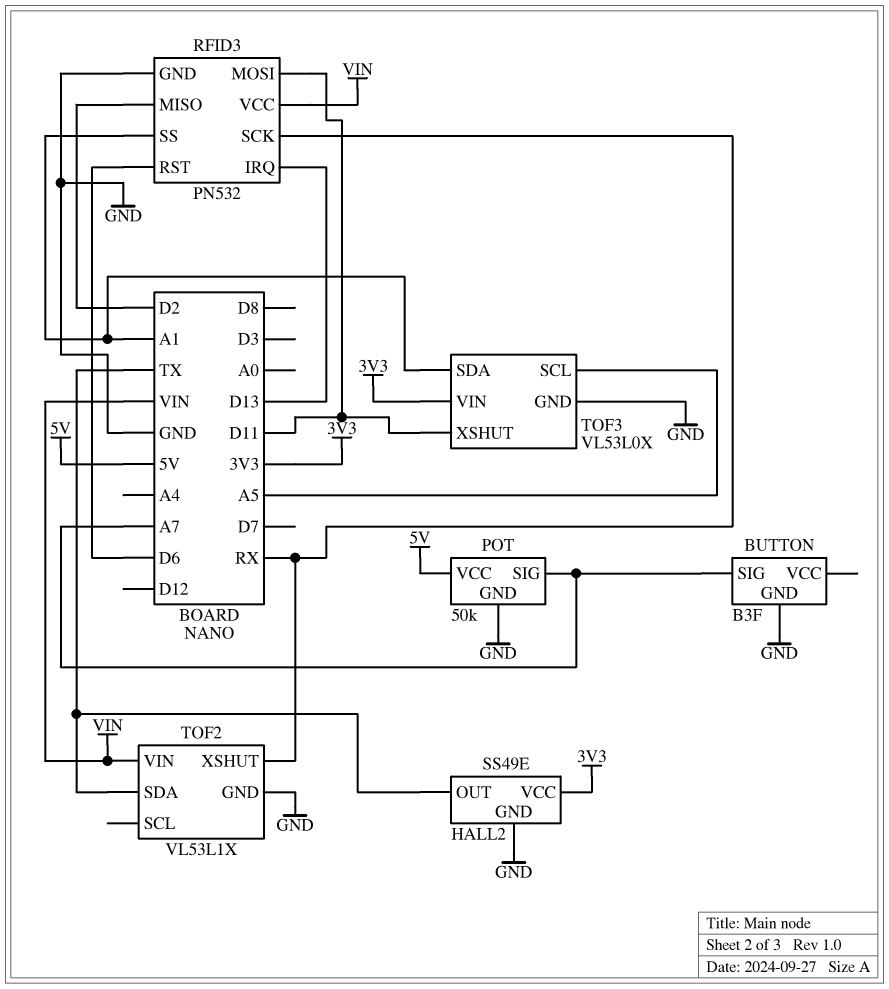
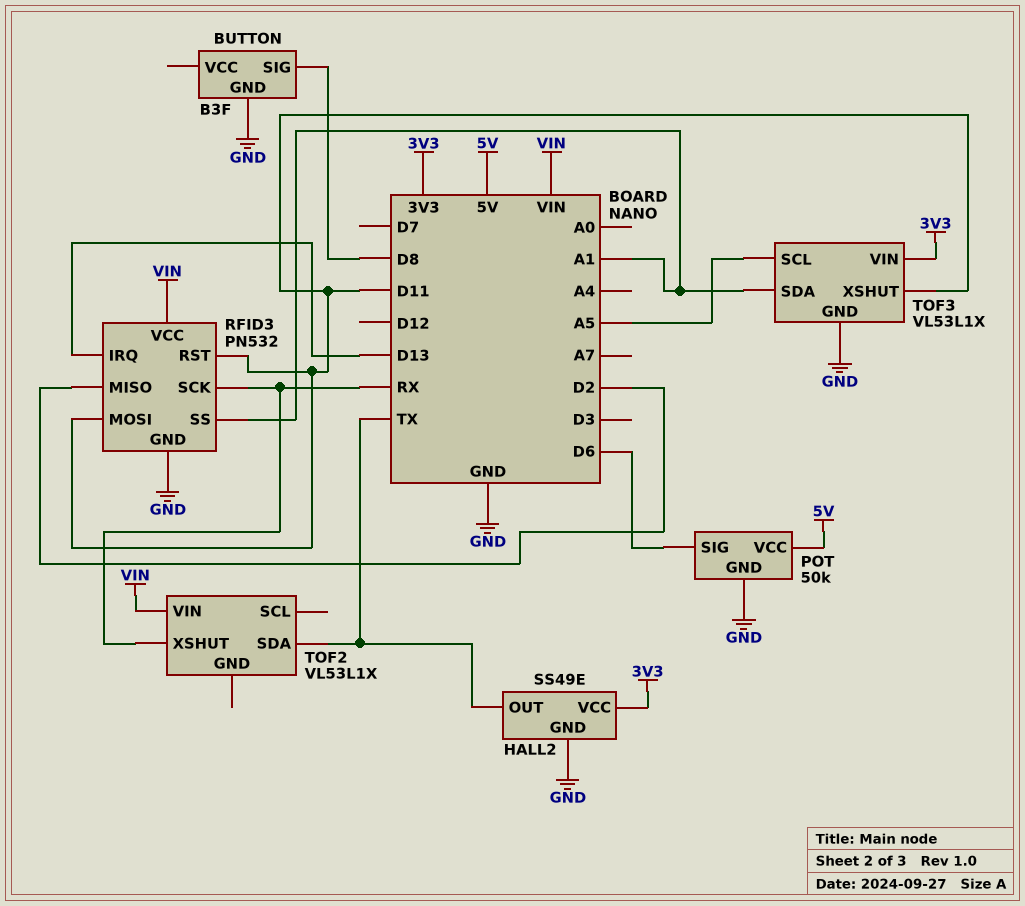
BUTTON pin SIG: A7 -> D8
POT pin SIG: A7 -> D6
RFID3 pin RST: D6 -> D11
TOF2 pin GND: GND -> none
TOF3: VL53L0X -> VL53L1X

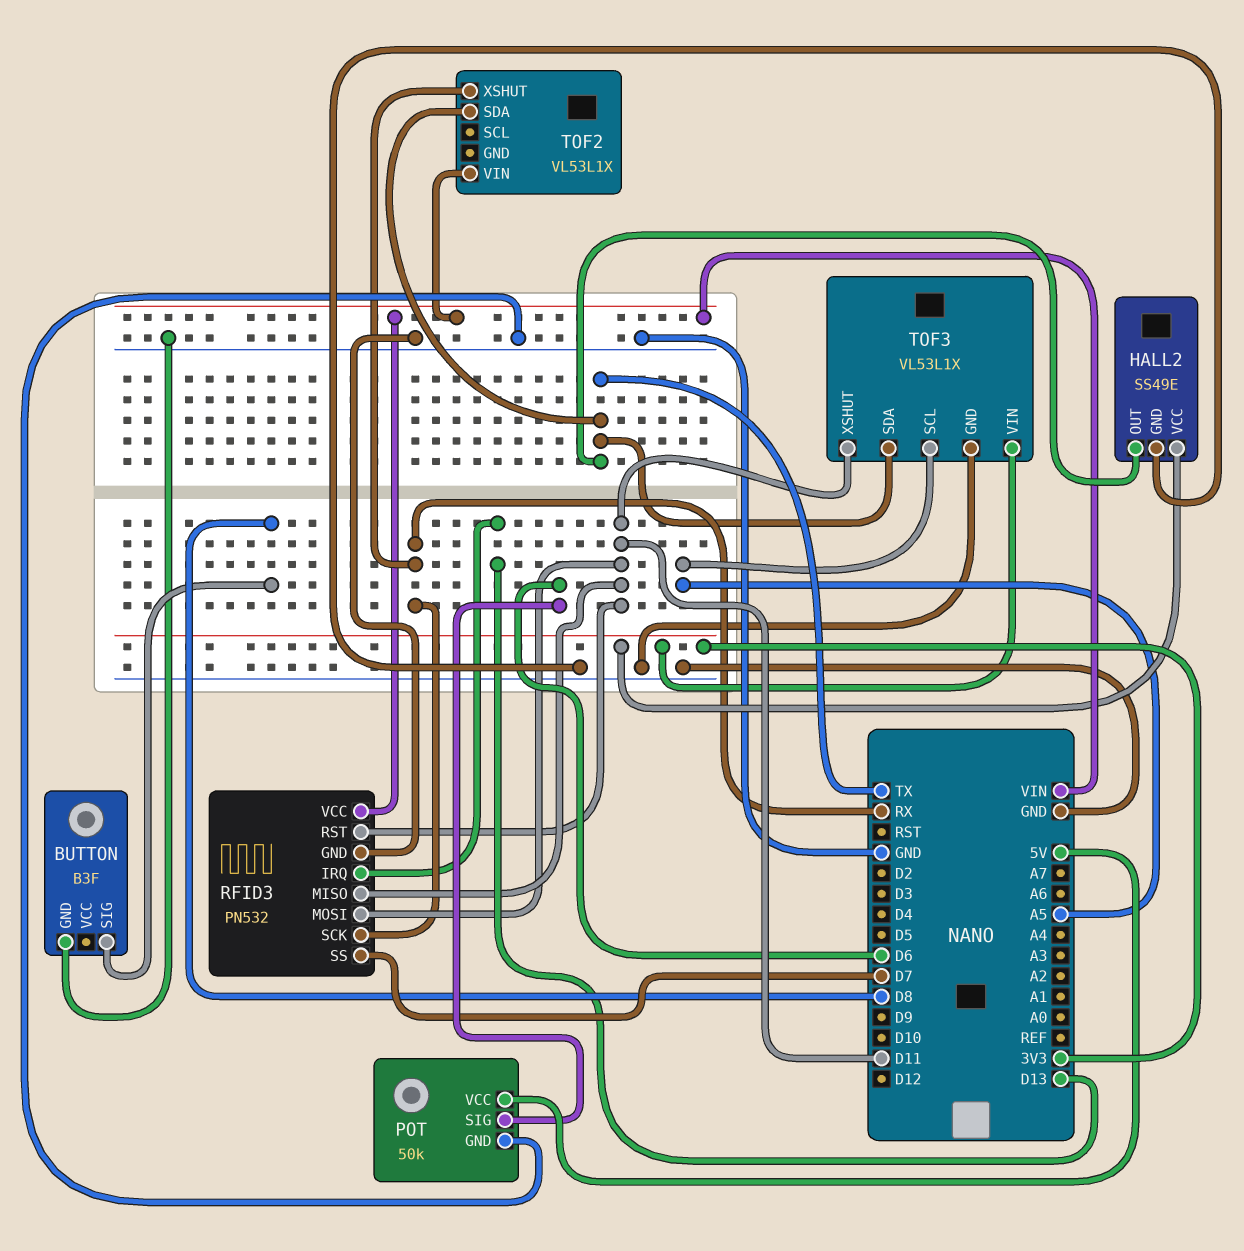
RFID3 pin MISO: D2 -> D11
RFID3 pin SS: A1 -> D7
TOF3 pin SDA: A1 -> TX

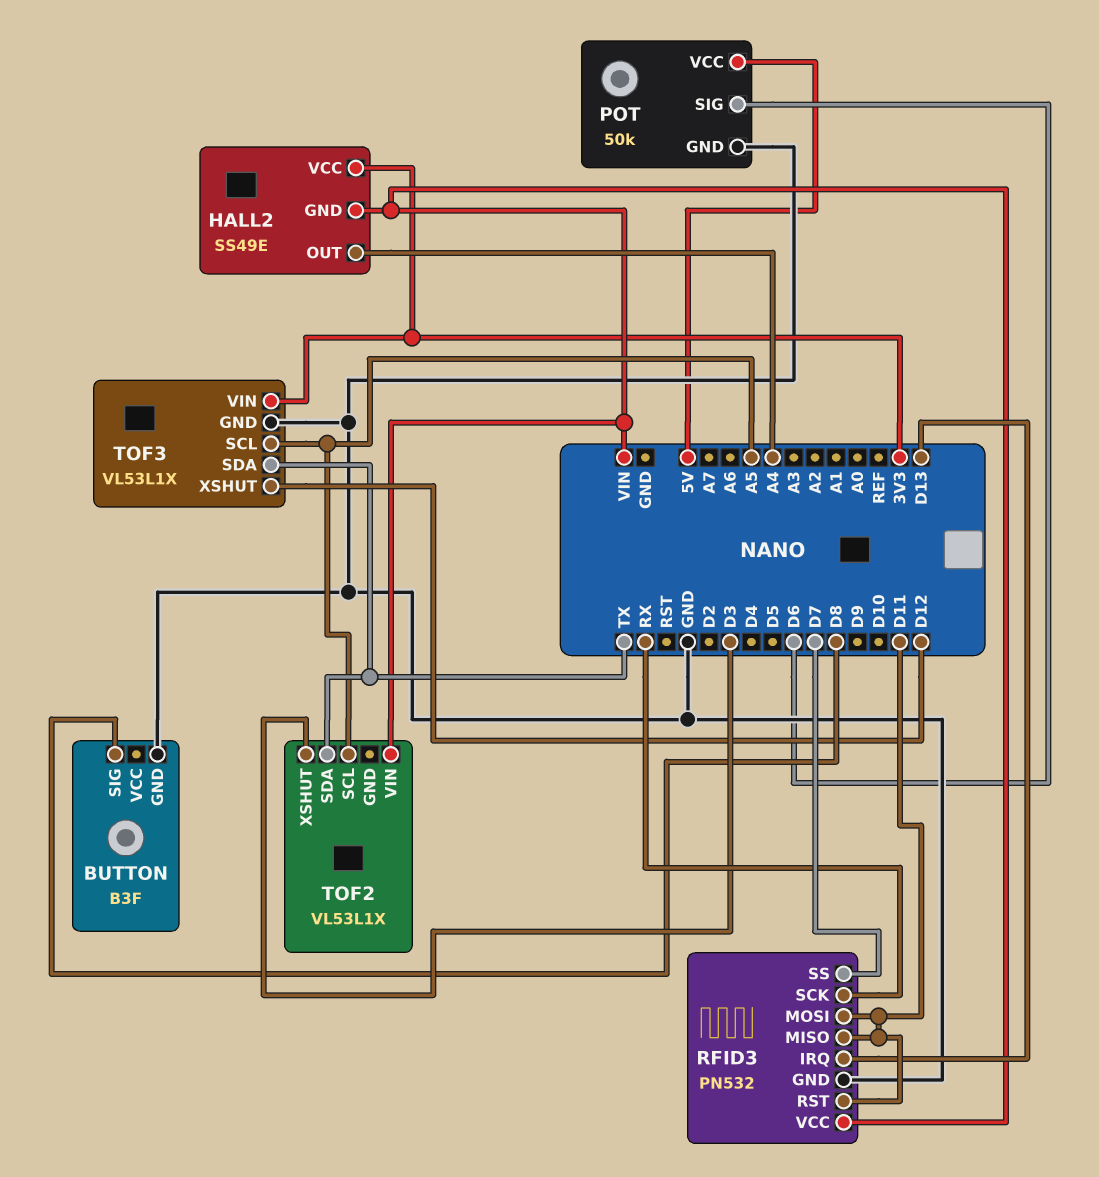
HALL2 pin GND: GND -> VIN
HALL2 pin OUT: TX -> A4
TOF2 pin SCL: none -> A5
TOF2 pin XSHUT: RX -> D3
TOF3 pin XSHUT: D11 -> D12

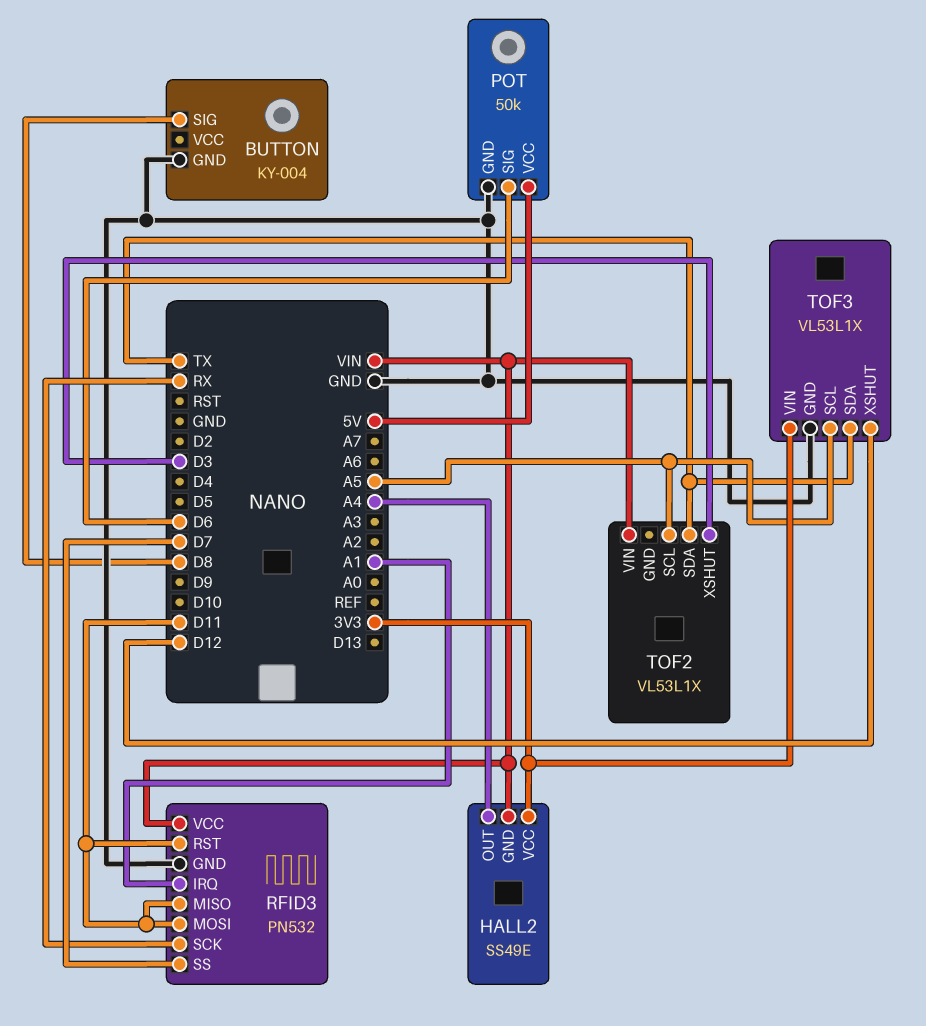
BUTTON: B3F -> KY-004
RFID3 pin IRQ: D13 -> A1

